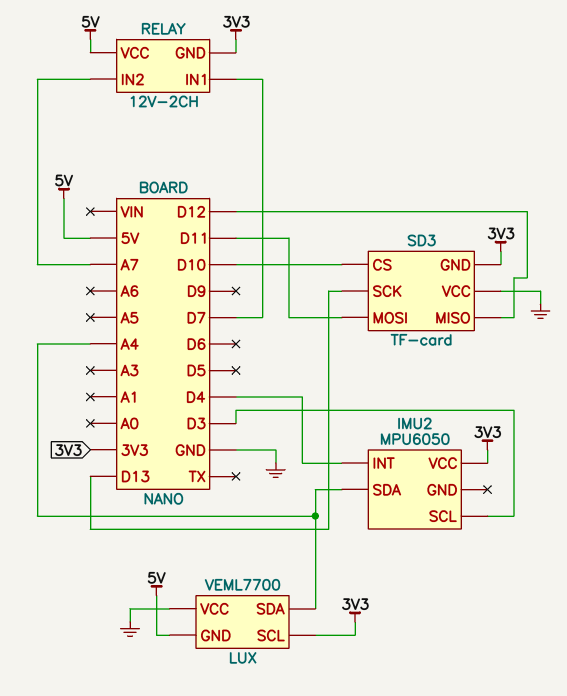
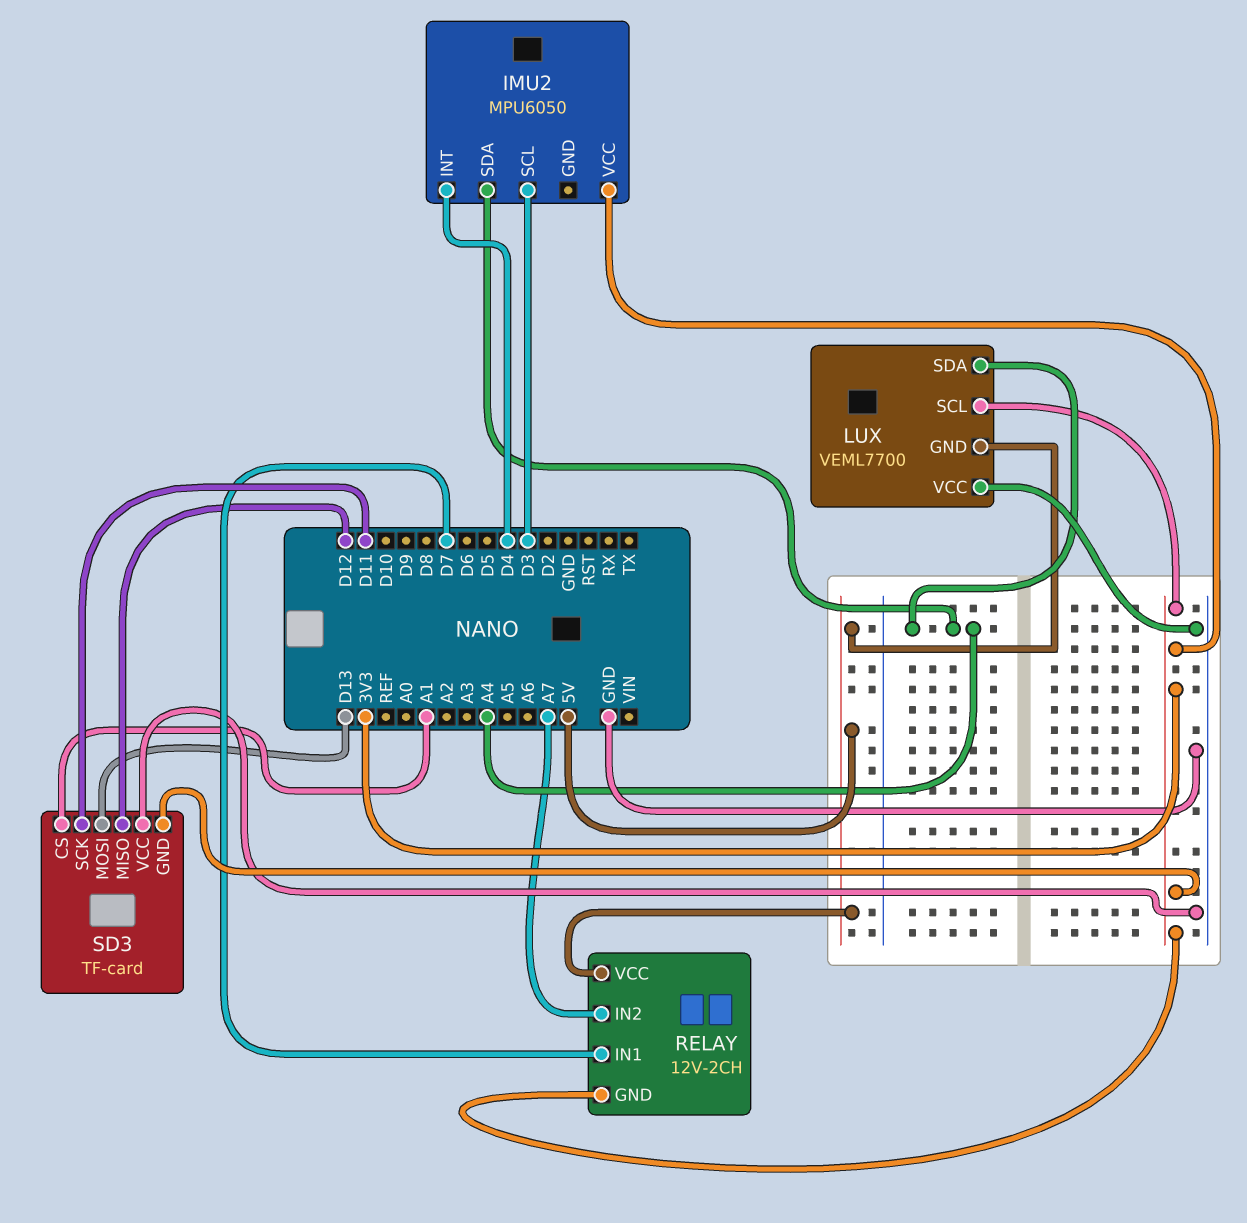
SD3 pin CS: D10 -> A1
SD3 pin MOSI: D11 -> D13
SD3 pin SCK: D13 -> D11

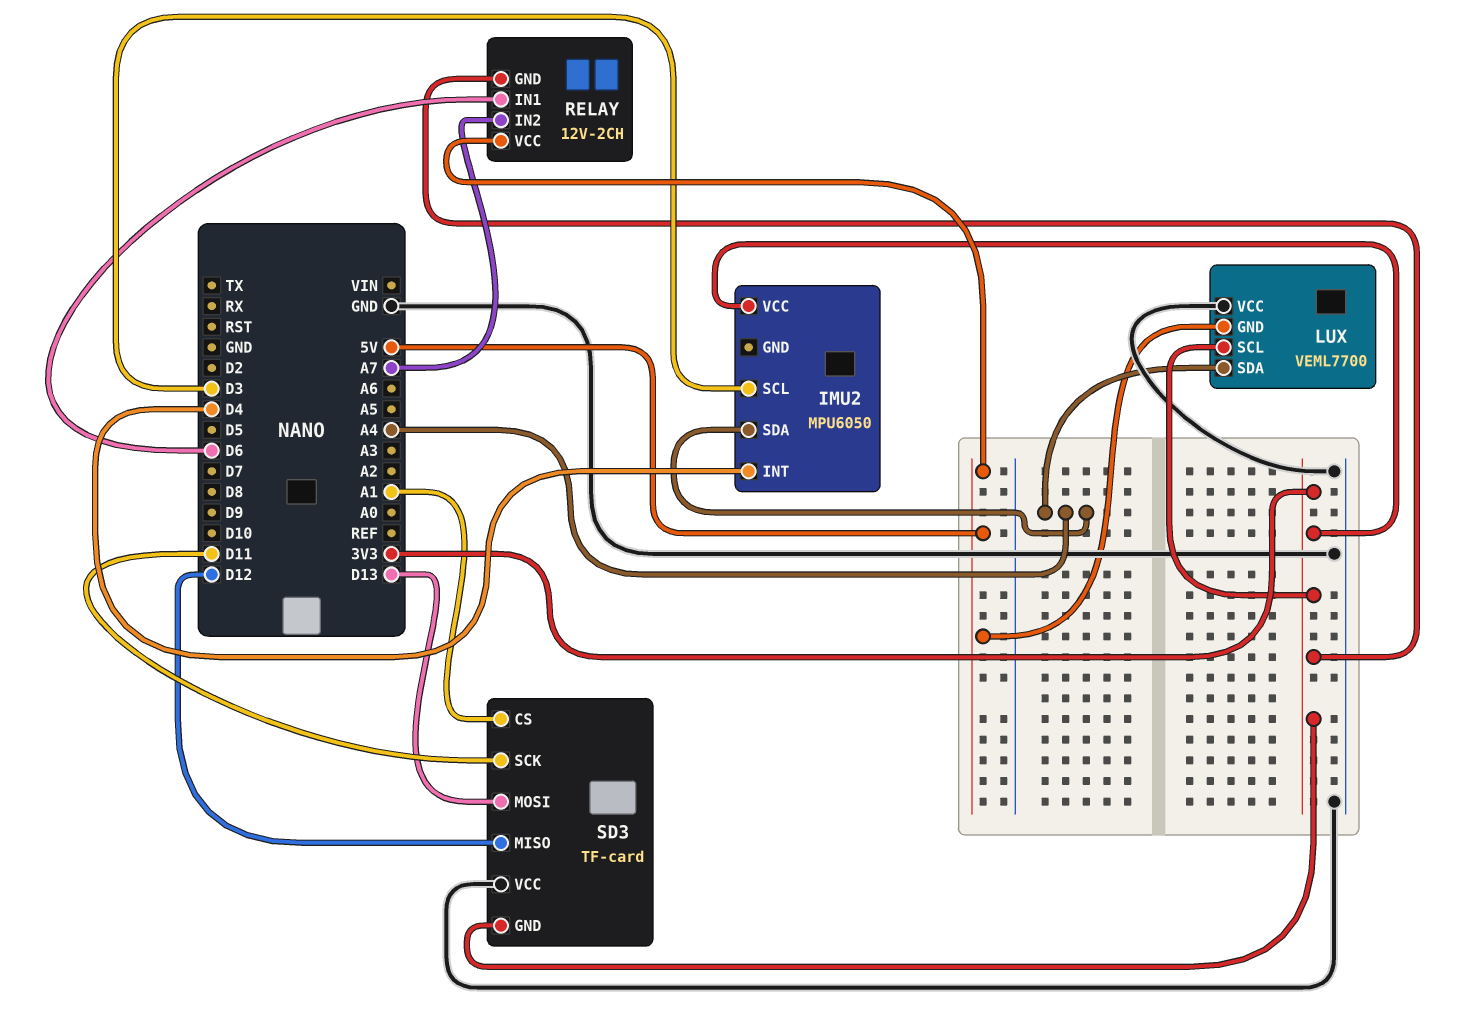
RELAY pin IN1: D7 -> D6

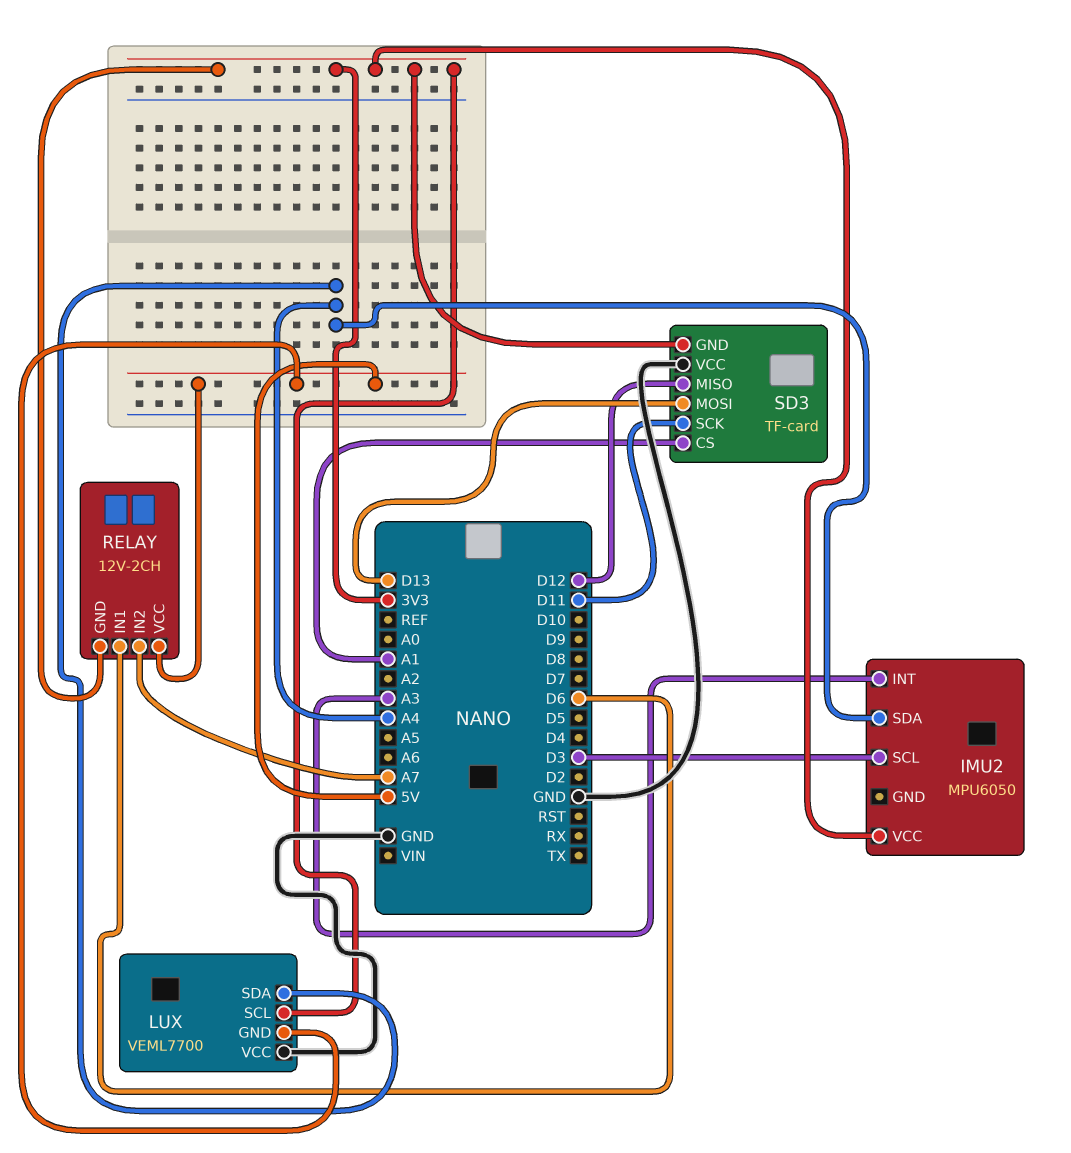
IMU2 pin INT: D4 -> A3

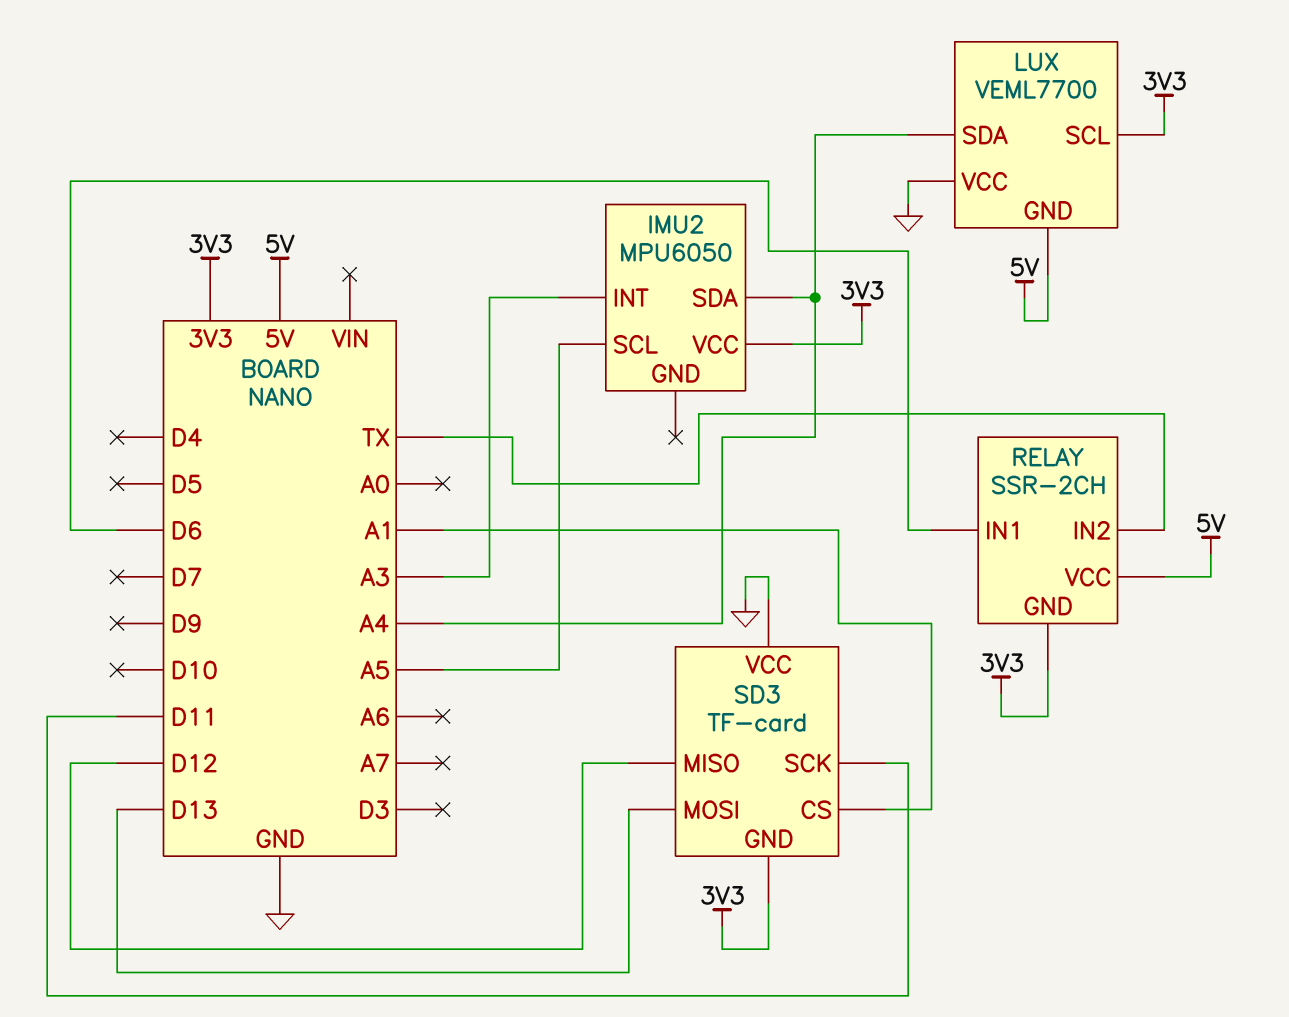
IMU2 pin SCL: D3 -> A5
RELAY: 12V-2CH -> SSR-2CH
RELAY pin IN2: A7 -> TX

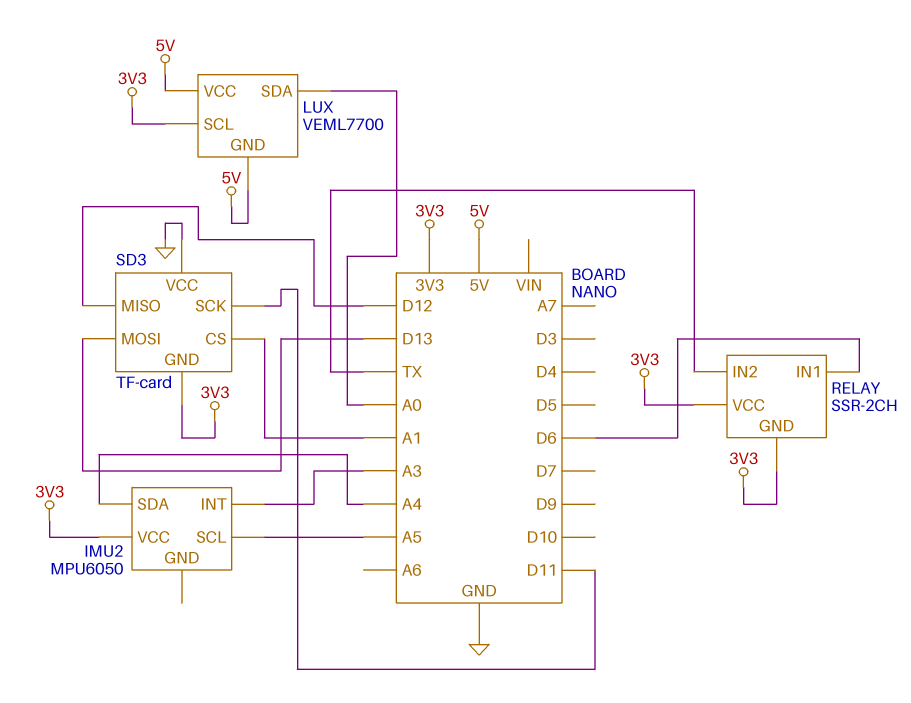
LUX pin SDA: A4 -> A0
LUX pin VCC: GND -> 5V
RELAY pin VCC: 5V -> 3V3

